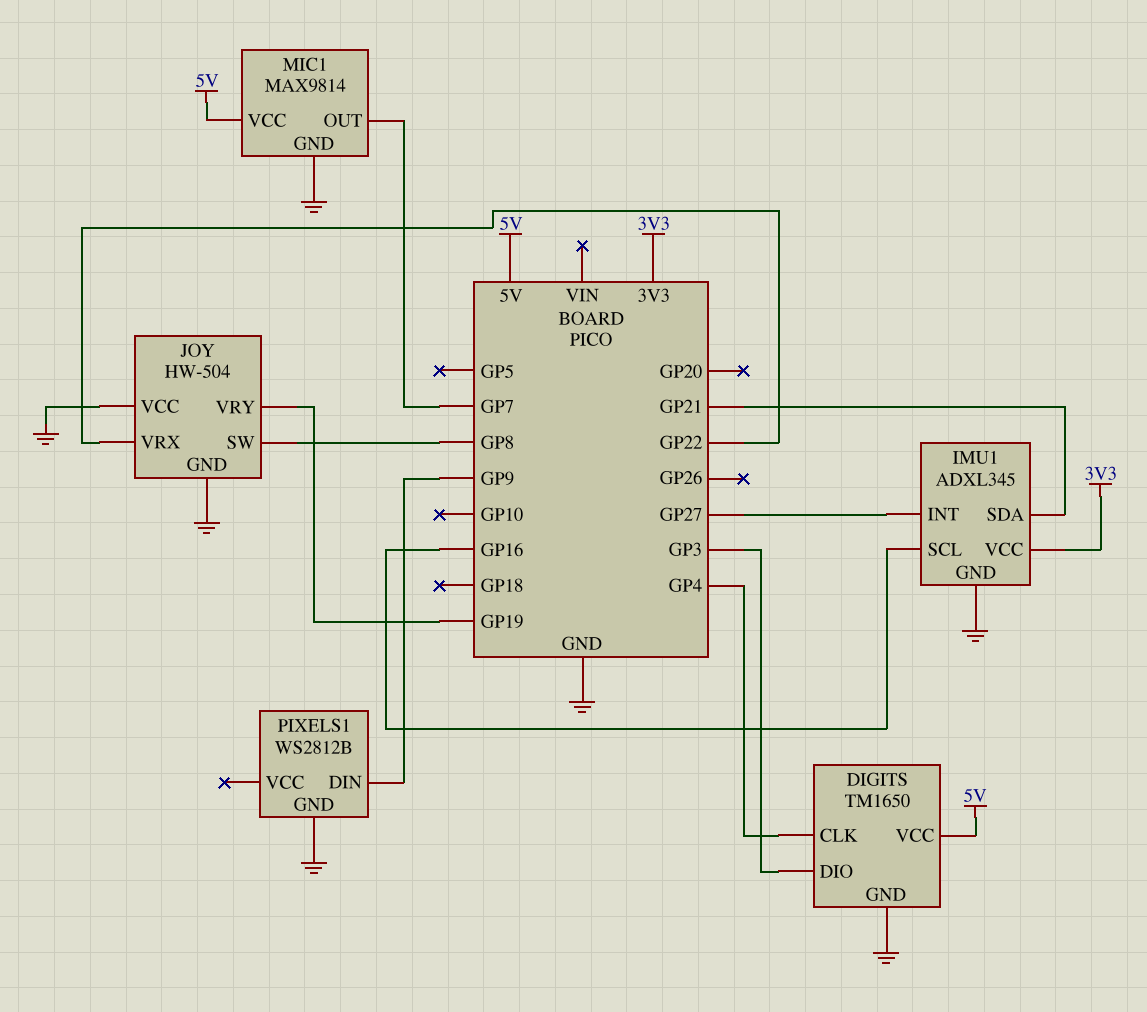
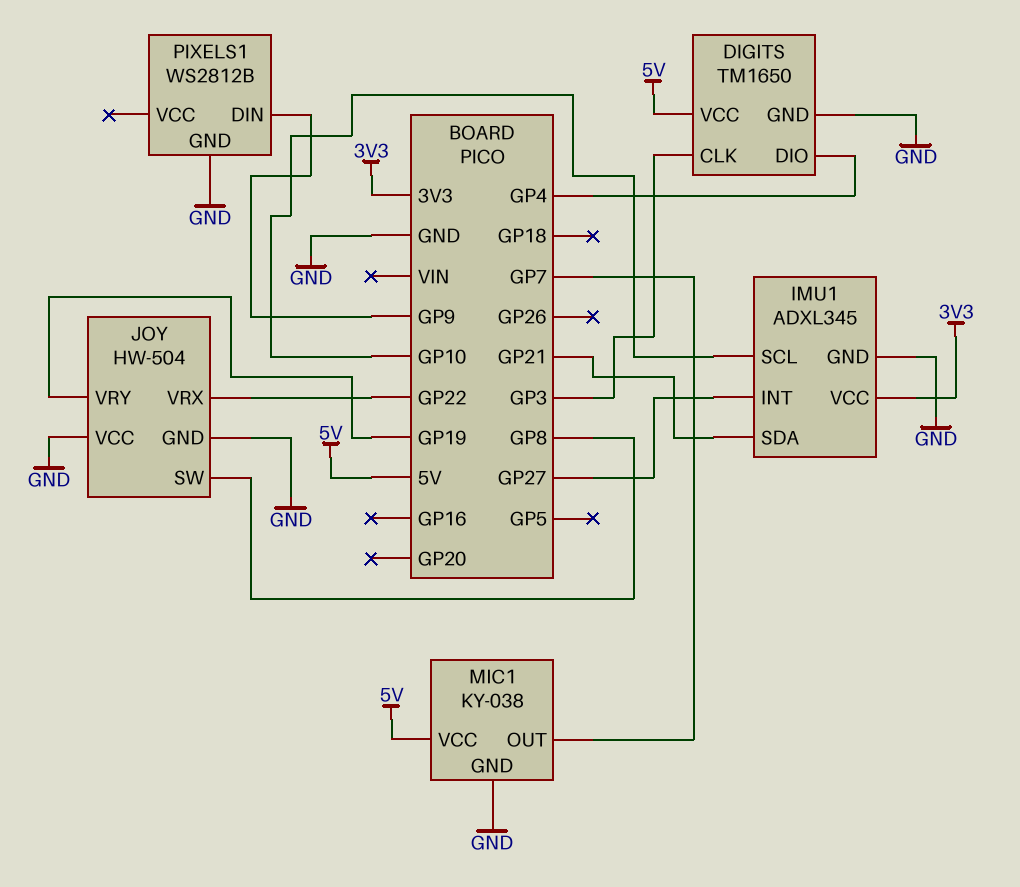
DIGITS pin CLK: GP4 -> GP3
DIGITS pin DIO: GP3 -> GP4
IMU1 pin SCL: GP16 -> GP10
MIC1: MAX9814 -> KY-038

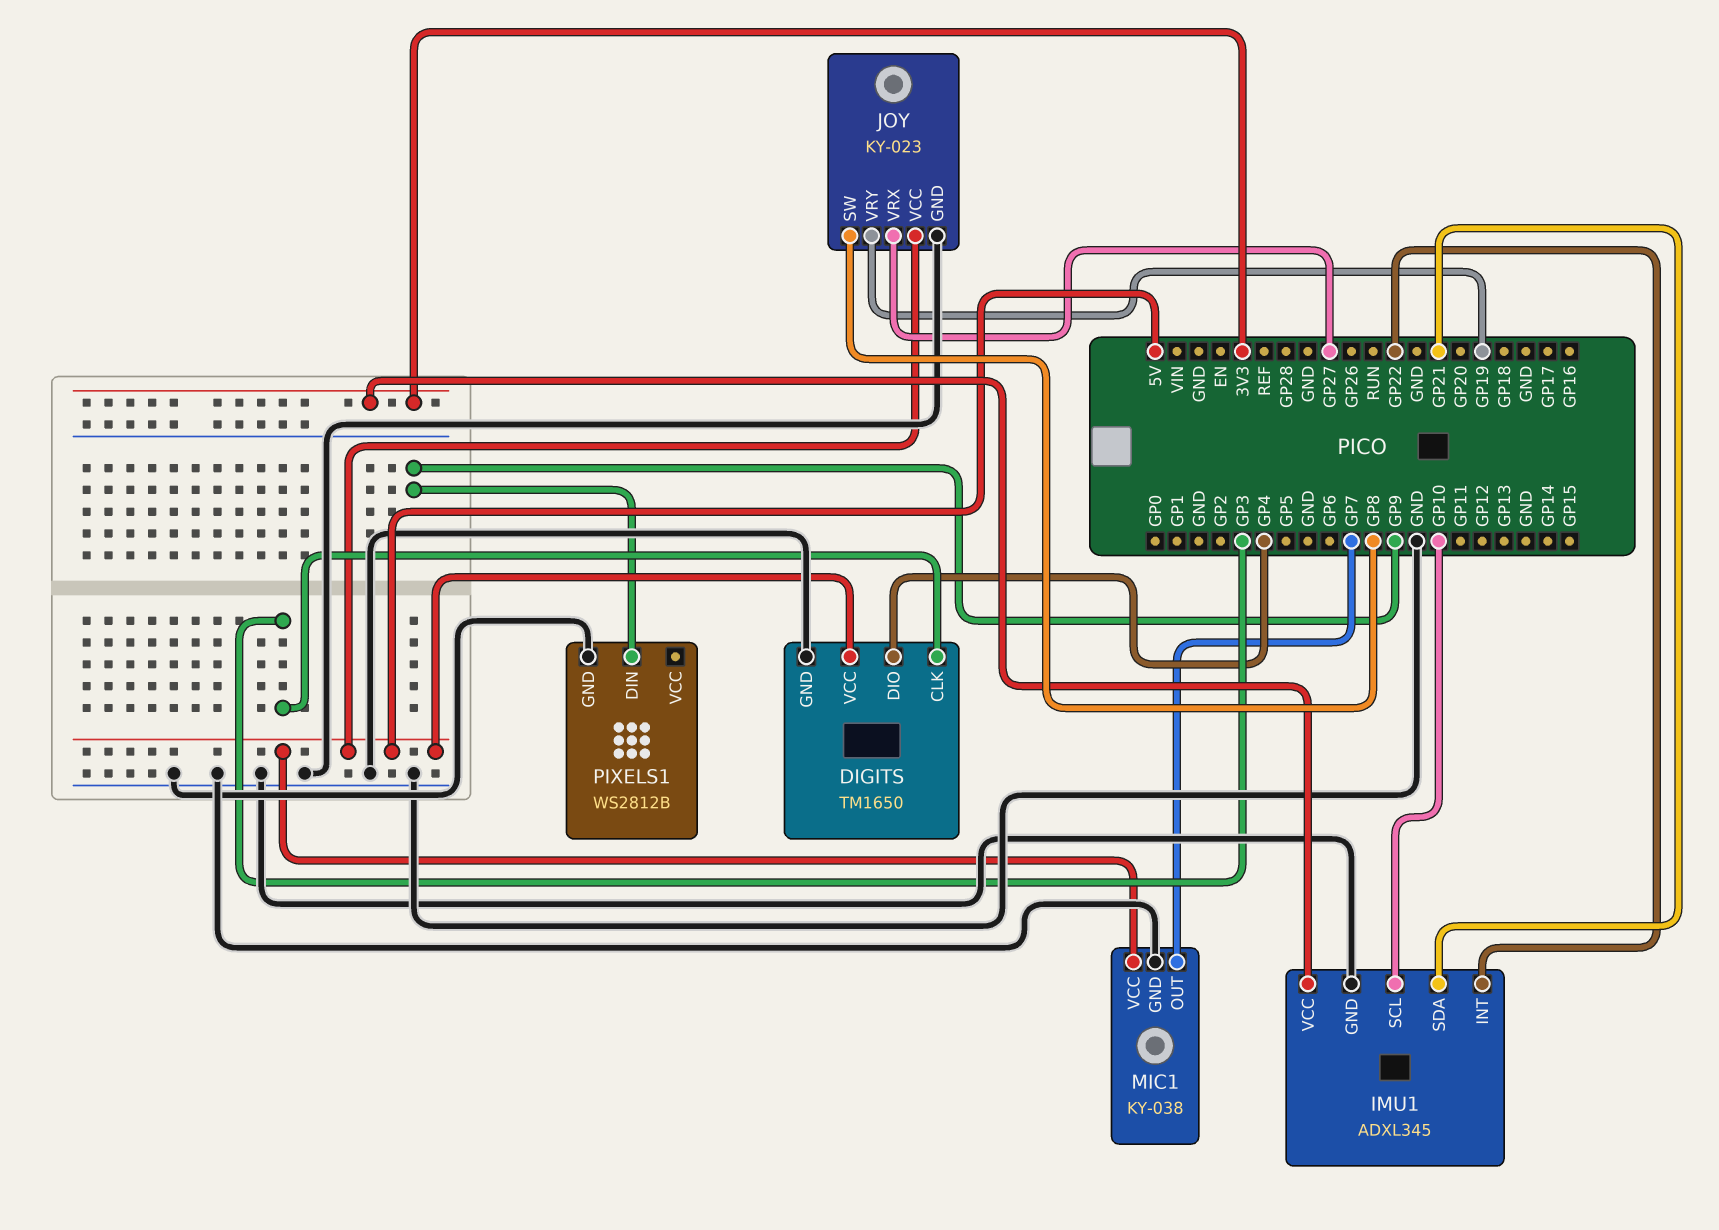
IMU1 pin INT: GP27 -> GP22
JOY: HW-504 -> KY-023
JOY pin VCC: GND -> 5V
JOY pin VRX: GP22 -> GP27

